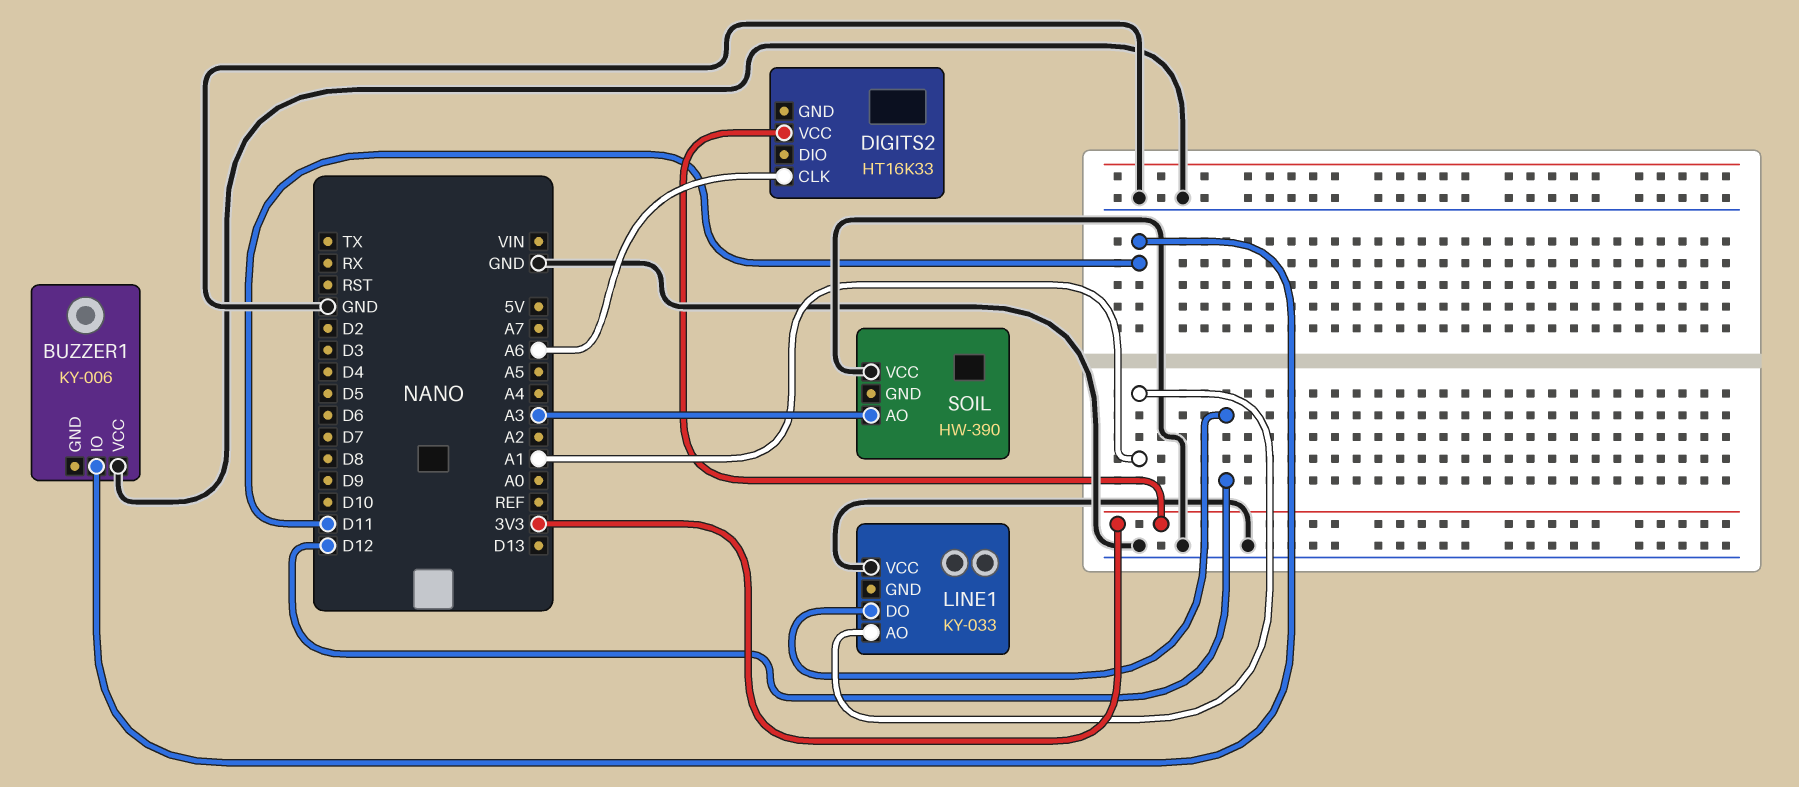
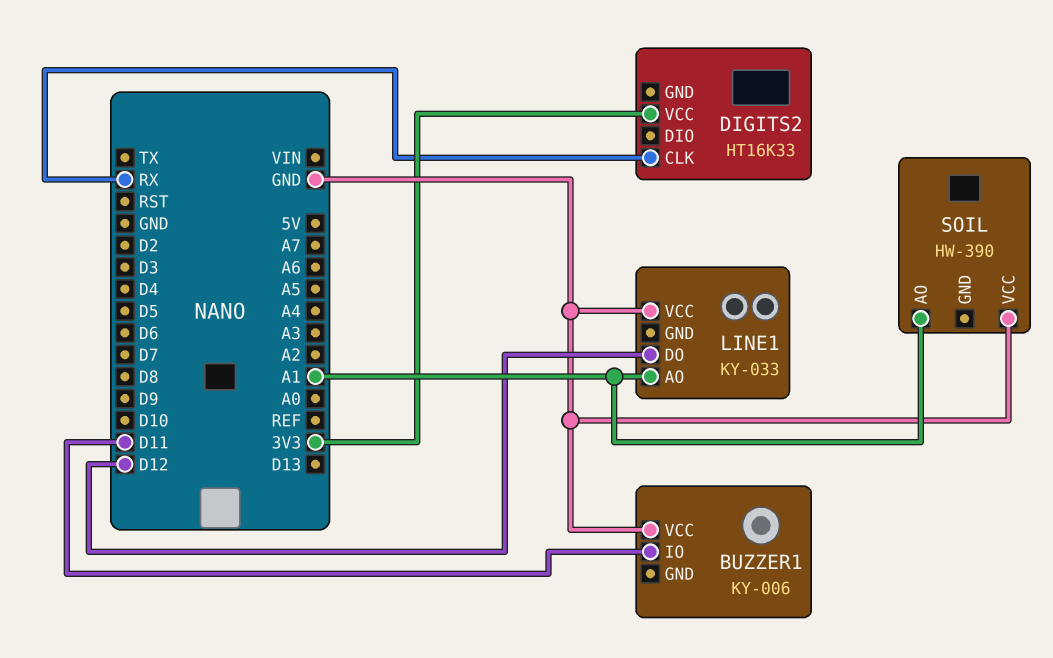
DIGITS2 pin CLK: A6 -> RX
SOIL pin AO: A3 -> A1

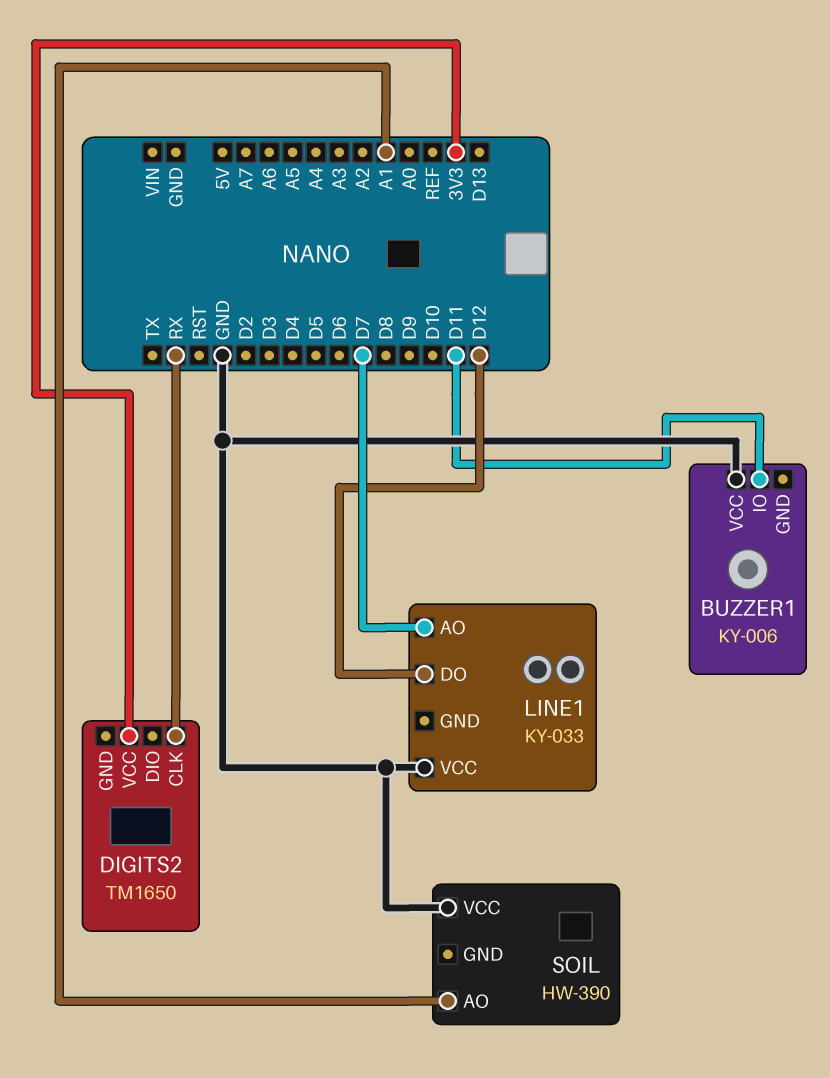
DIGITS2: HT16K33 -> TM1650
LINE1 pin AO: A1 -> D7

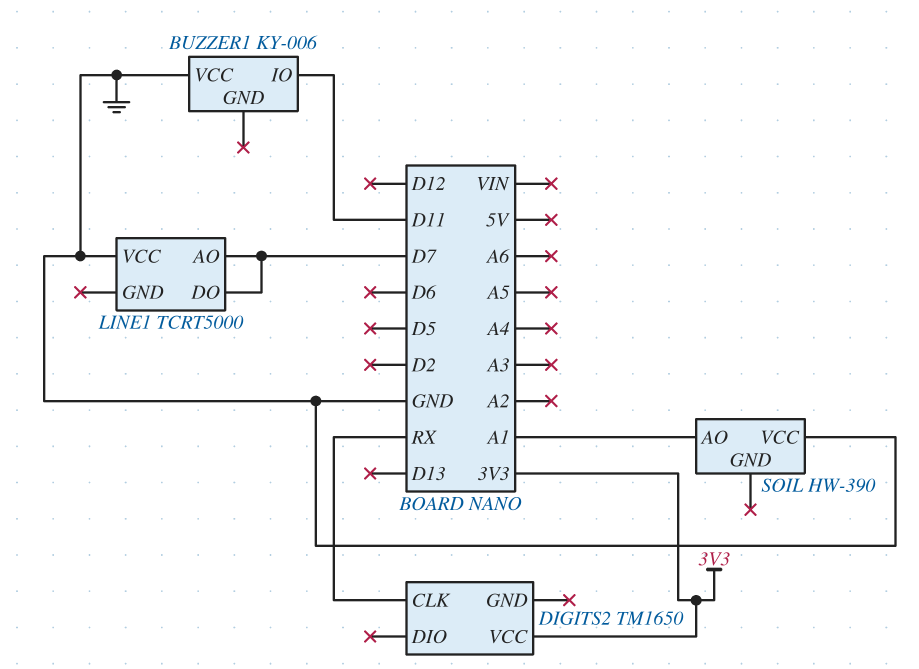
LINE1: KY-033 -> TCRT5000
LINE1 pin DO: D12 -> D7

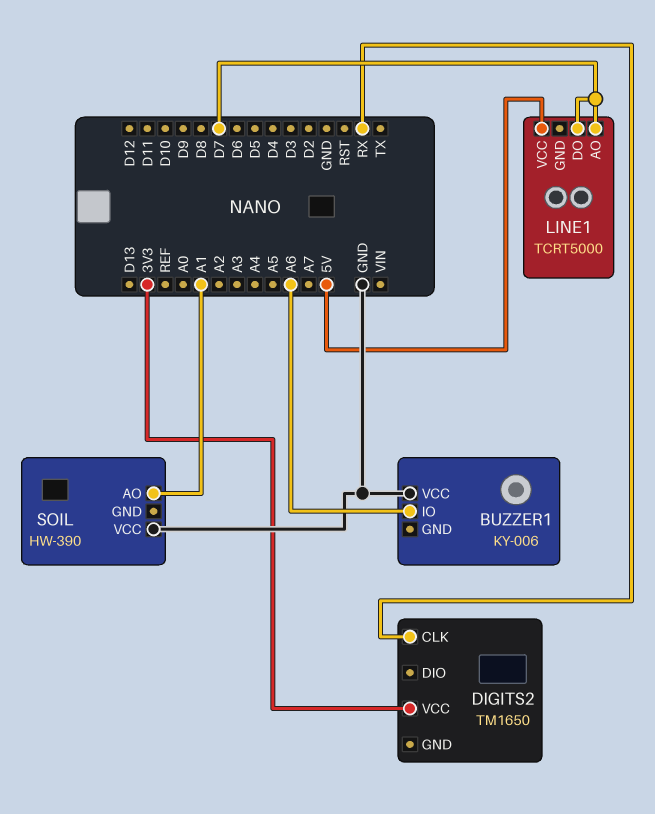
BUZZER1 pin IO: D11 -> A6
LINE1 pin VCC: GND -> 5V

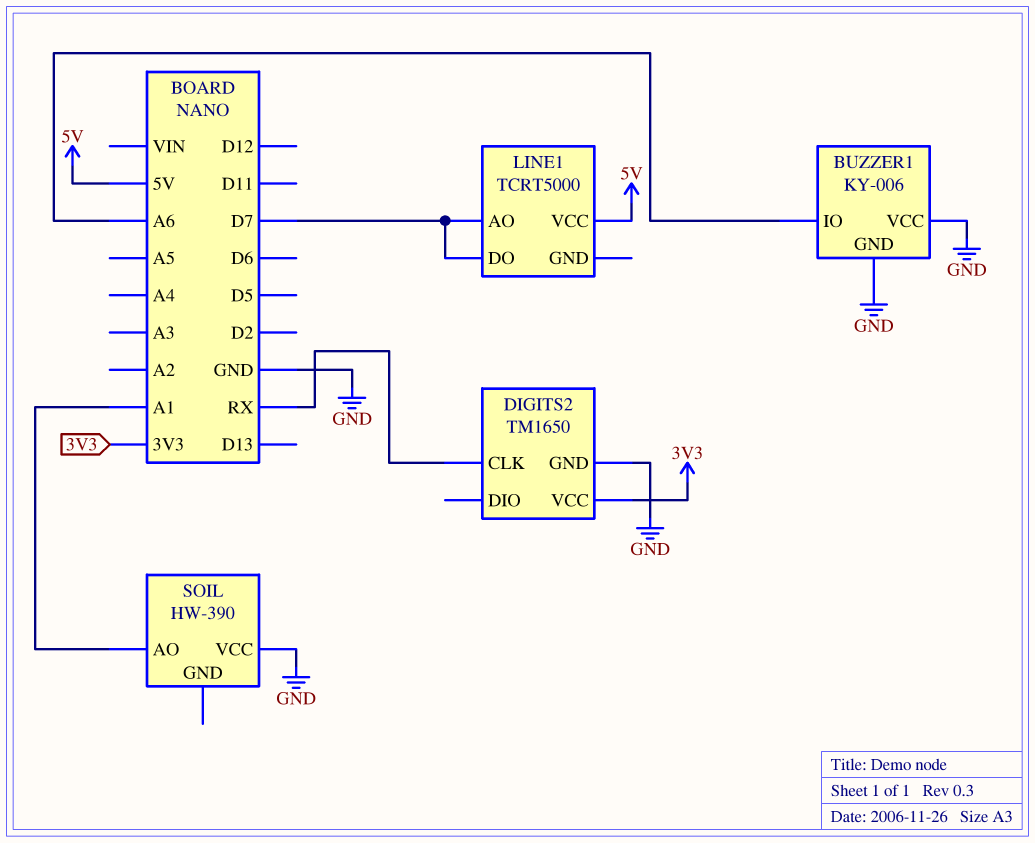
BUZZER1 pin GND: none -> GND
DIGITS2 pin GND: none -> GND

